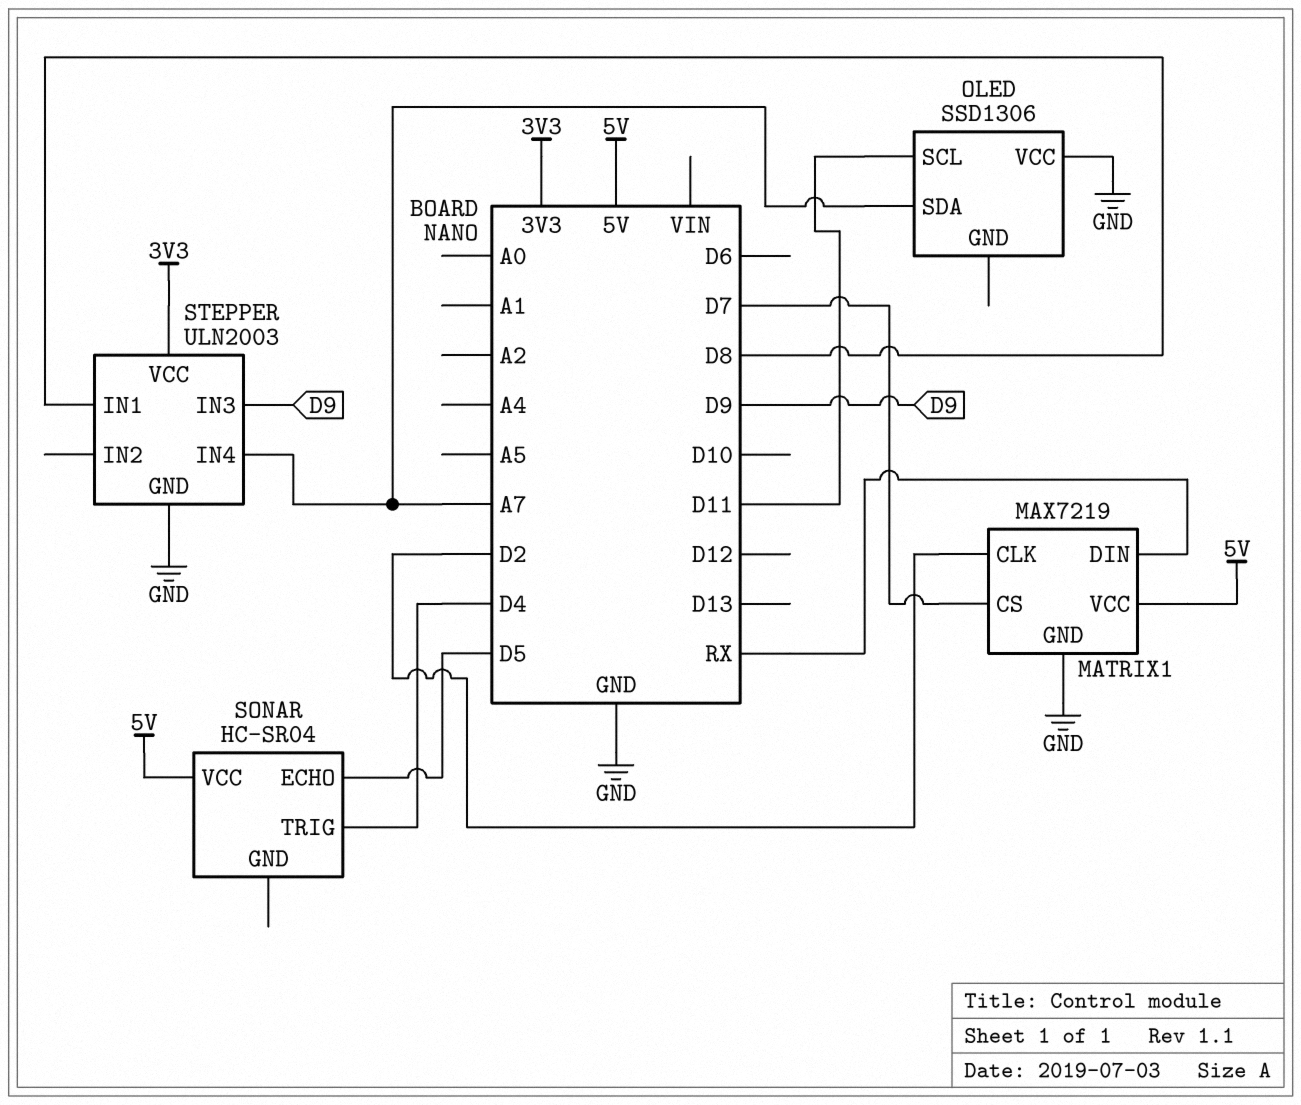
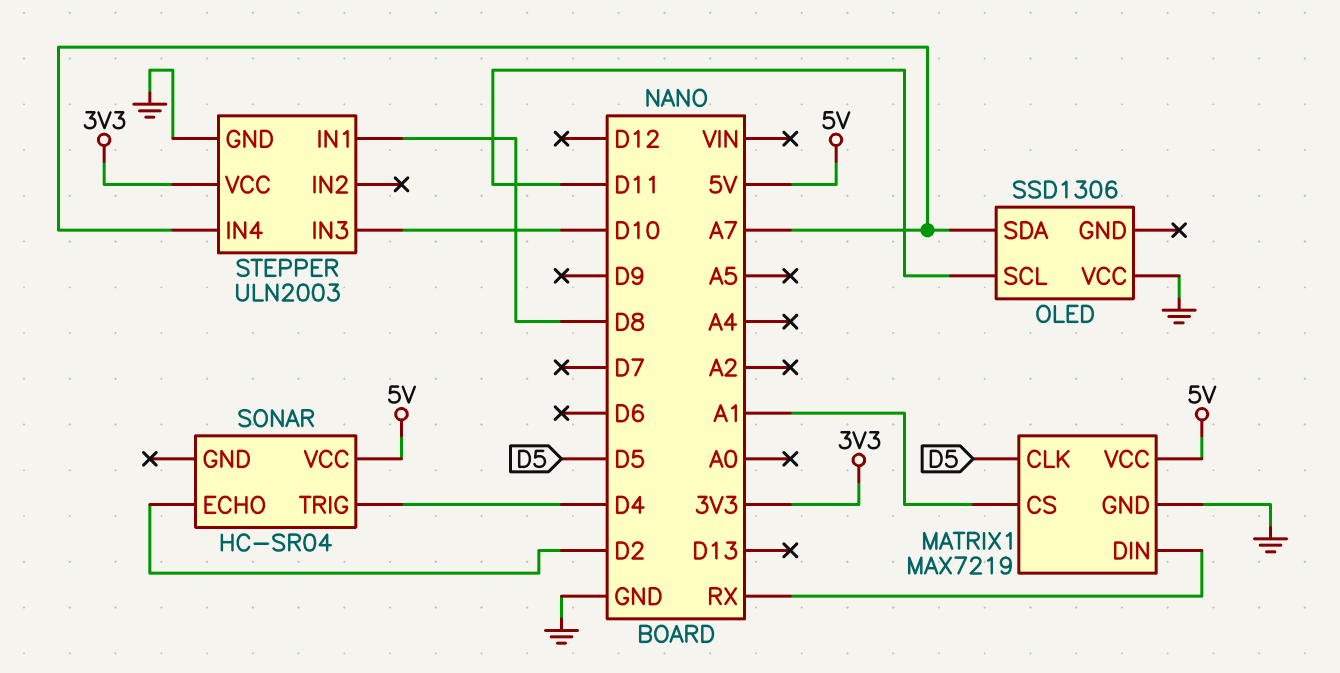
MATRIX1 pin CLK: D2 -> D5
MATRIX1 pin CS: D7 -> A1
SONAR pin ECHO: D5 -> D2
STEPPER pin IN3: D9 -> D10

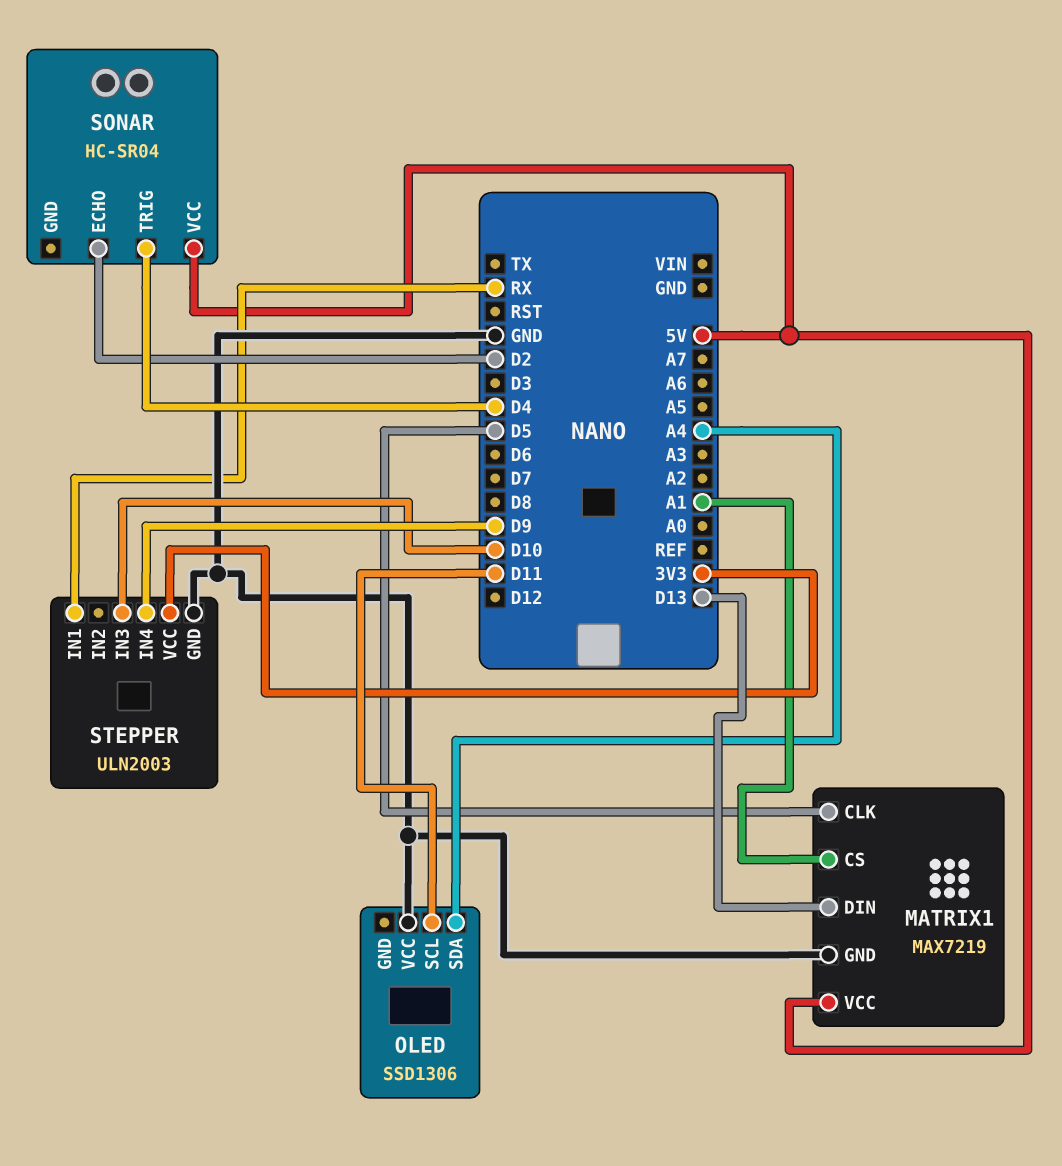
MATRIX1 pin DIN: RX -> D13
OLED pin SDA: A7 -> A4
STEPPER pin IN1: D8 -> RX
STEPPER pin IN4: A7 -> D9

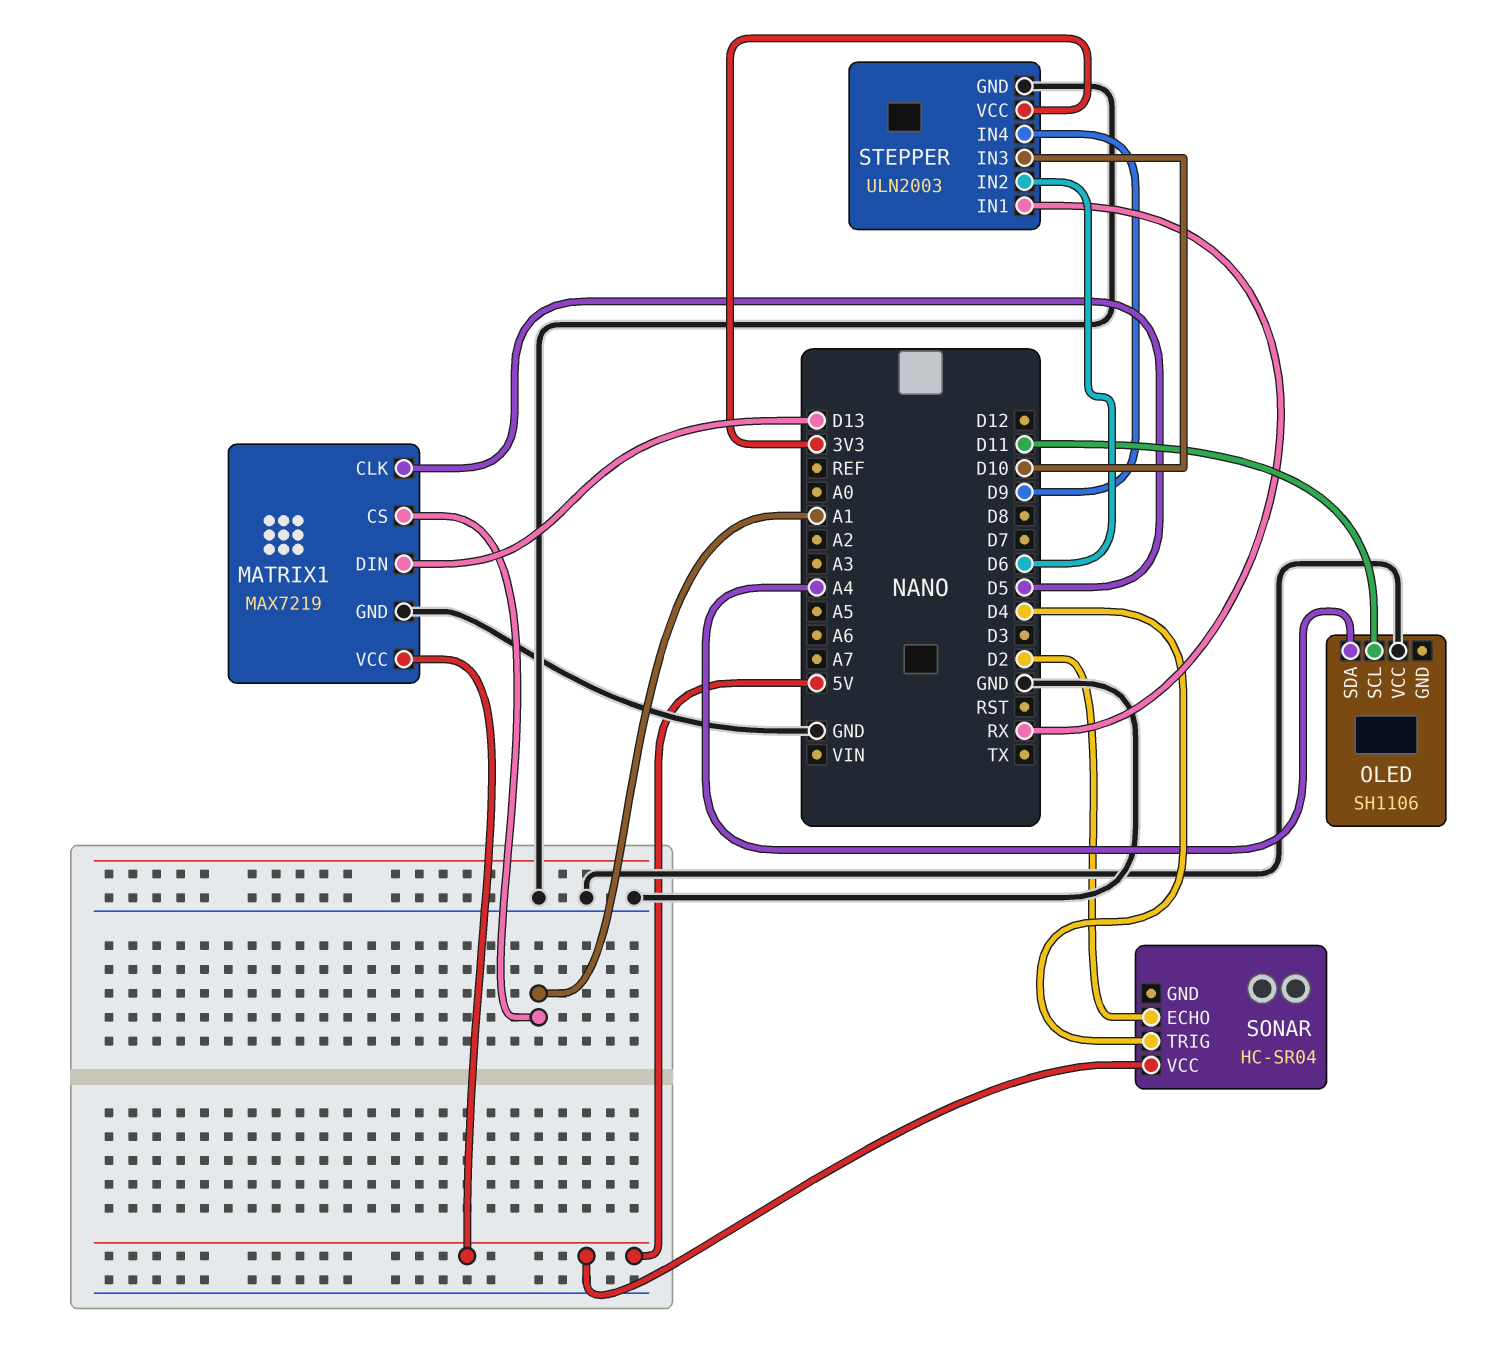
OLED: SSD1306 -> SH1106
STEPPER pin IN2: none -> D6

